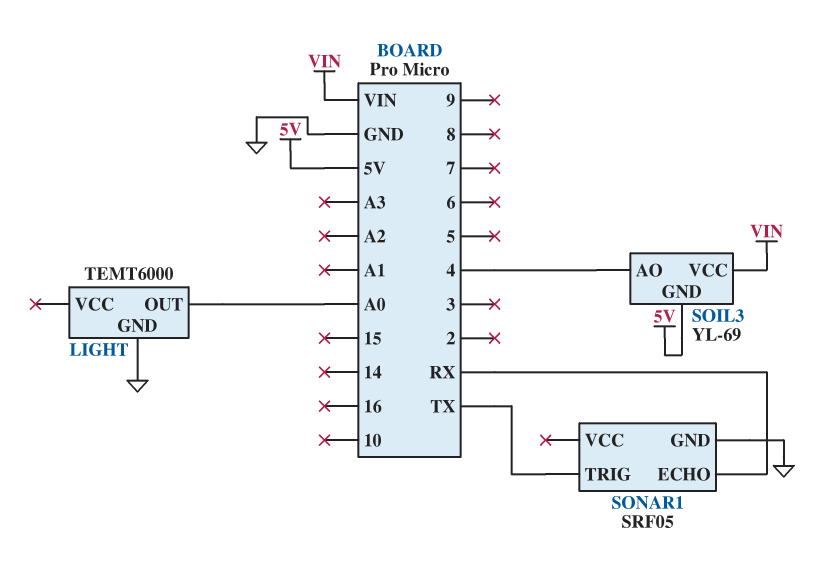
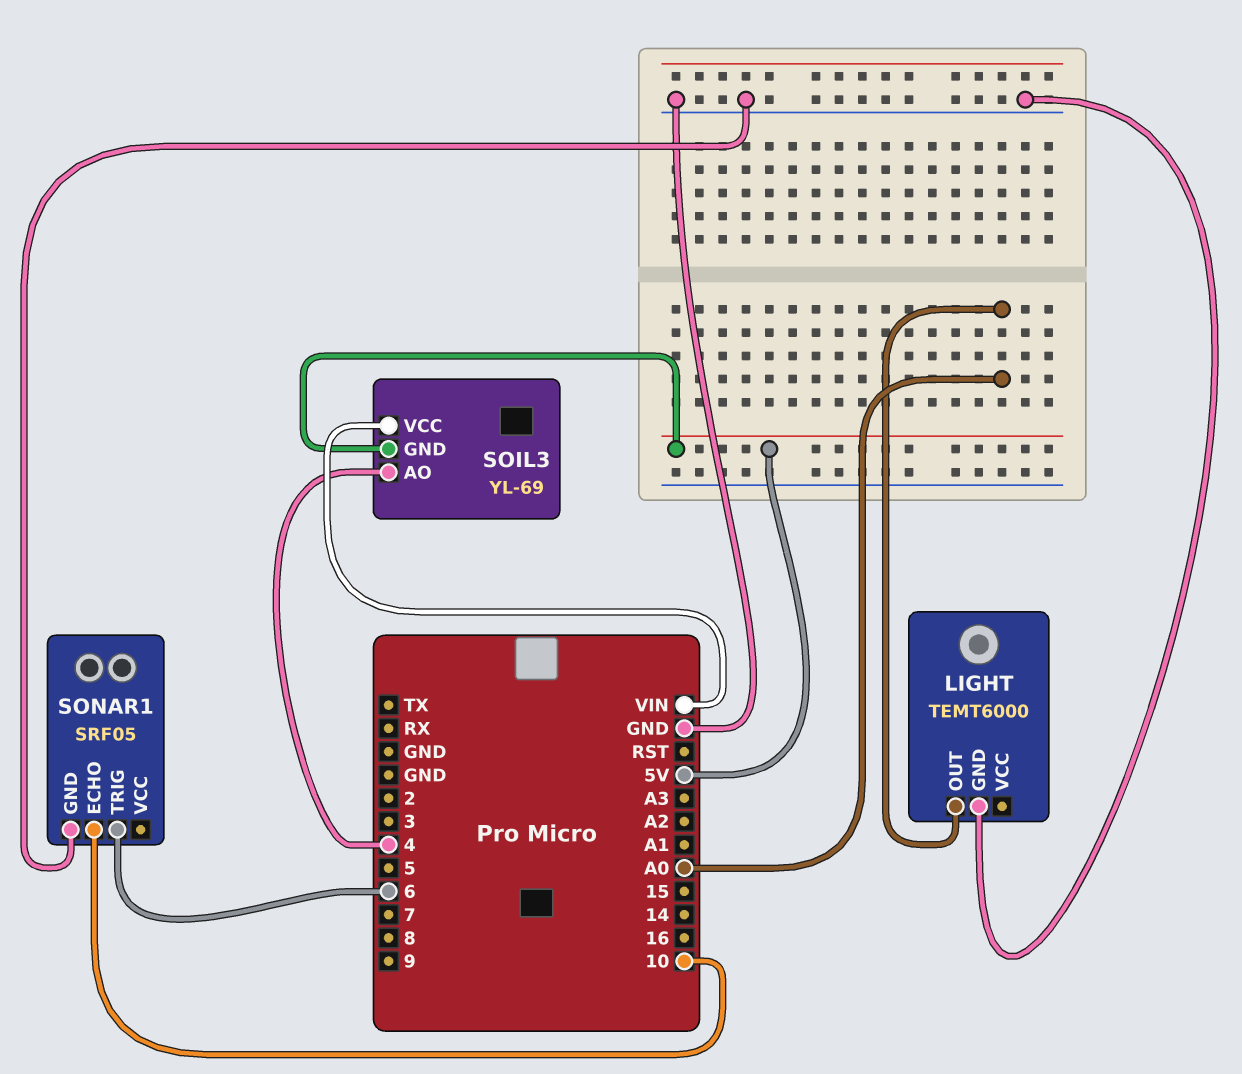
SONAR1 pin ECHO: RX -> 10
SONAR1 pin TRIG: TX -> 6

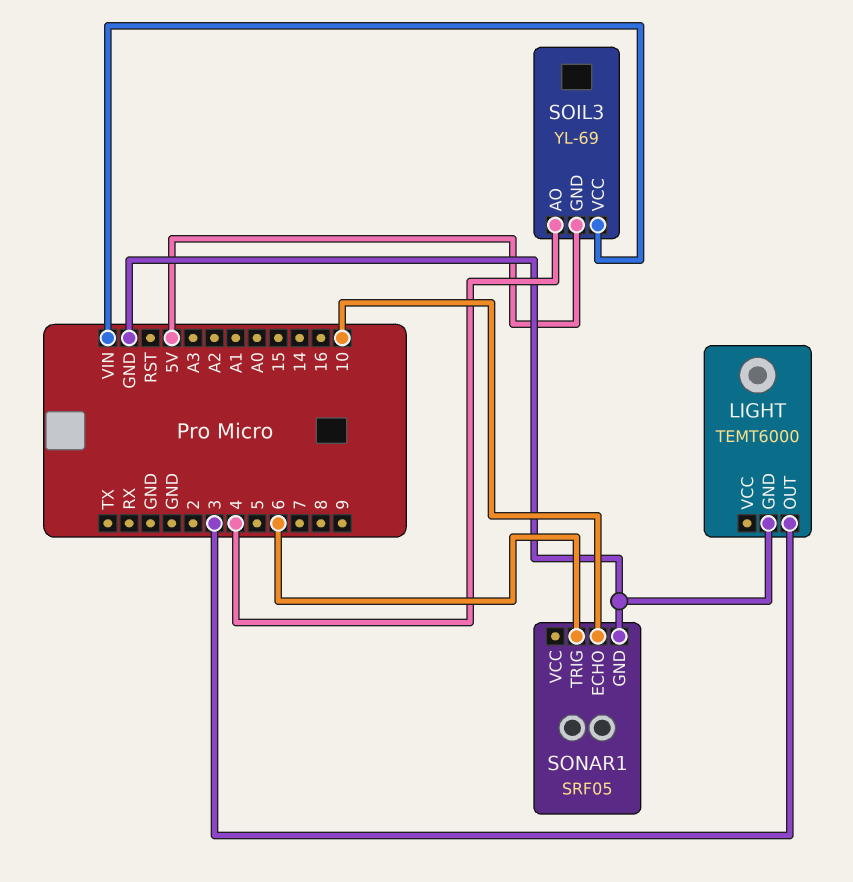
LIGHT pin OUT: A0 -> 3

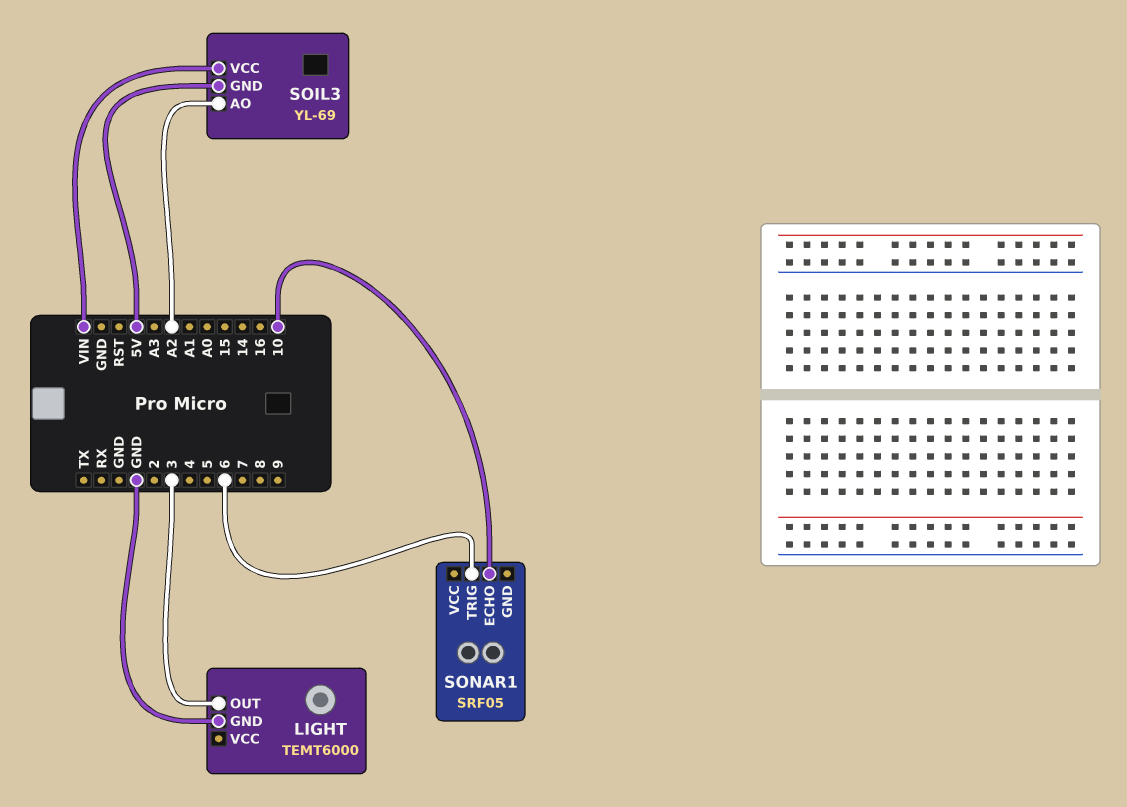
SOIL3 pin AO: 4 -> A2
SONAR1 pin GND: GND -> none

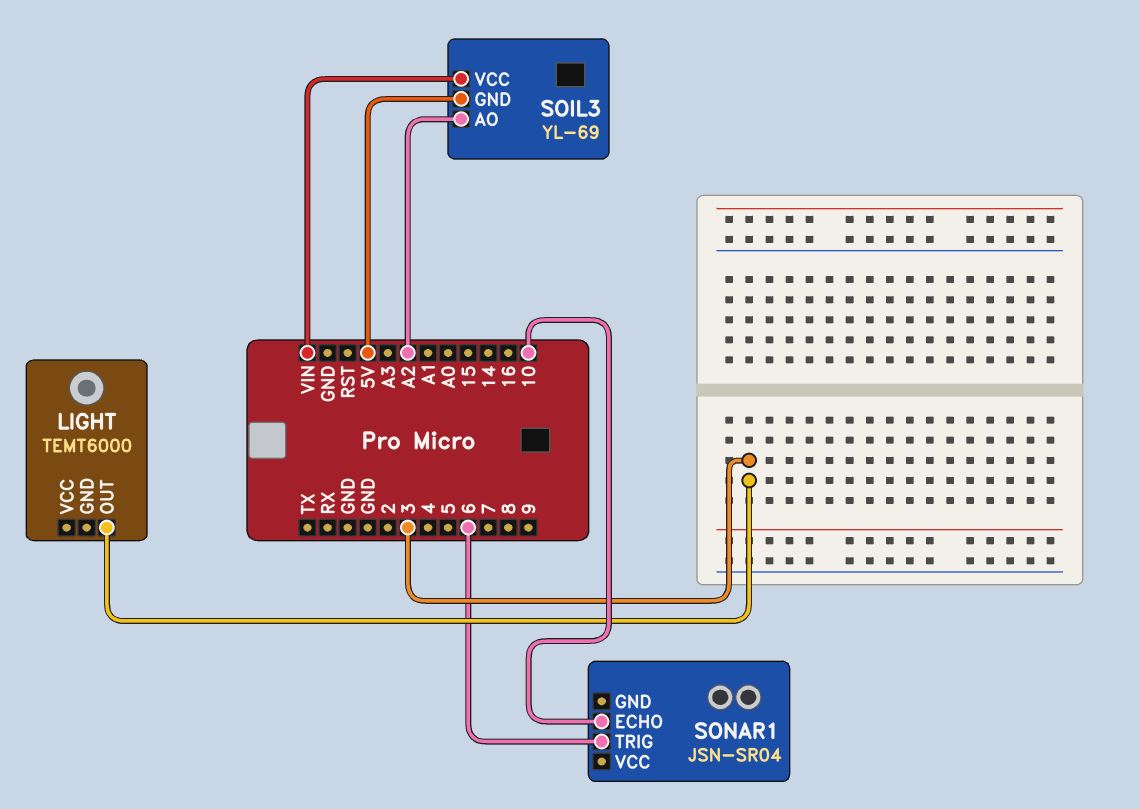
LIGHT pin GND: GND -> none
SONAR1: SRF05 -> JSN-SR04

